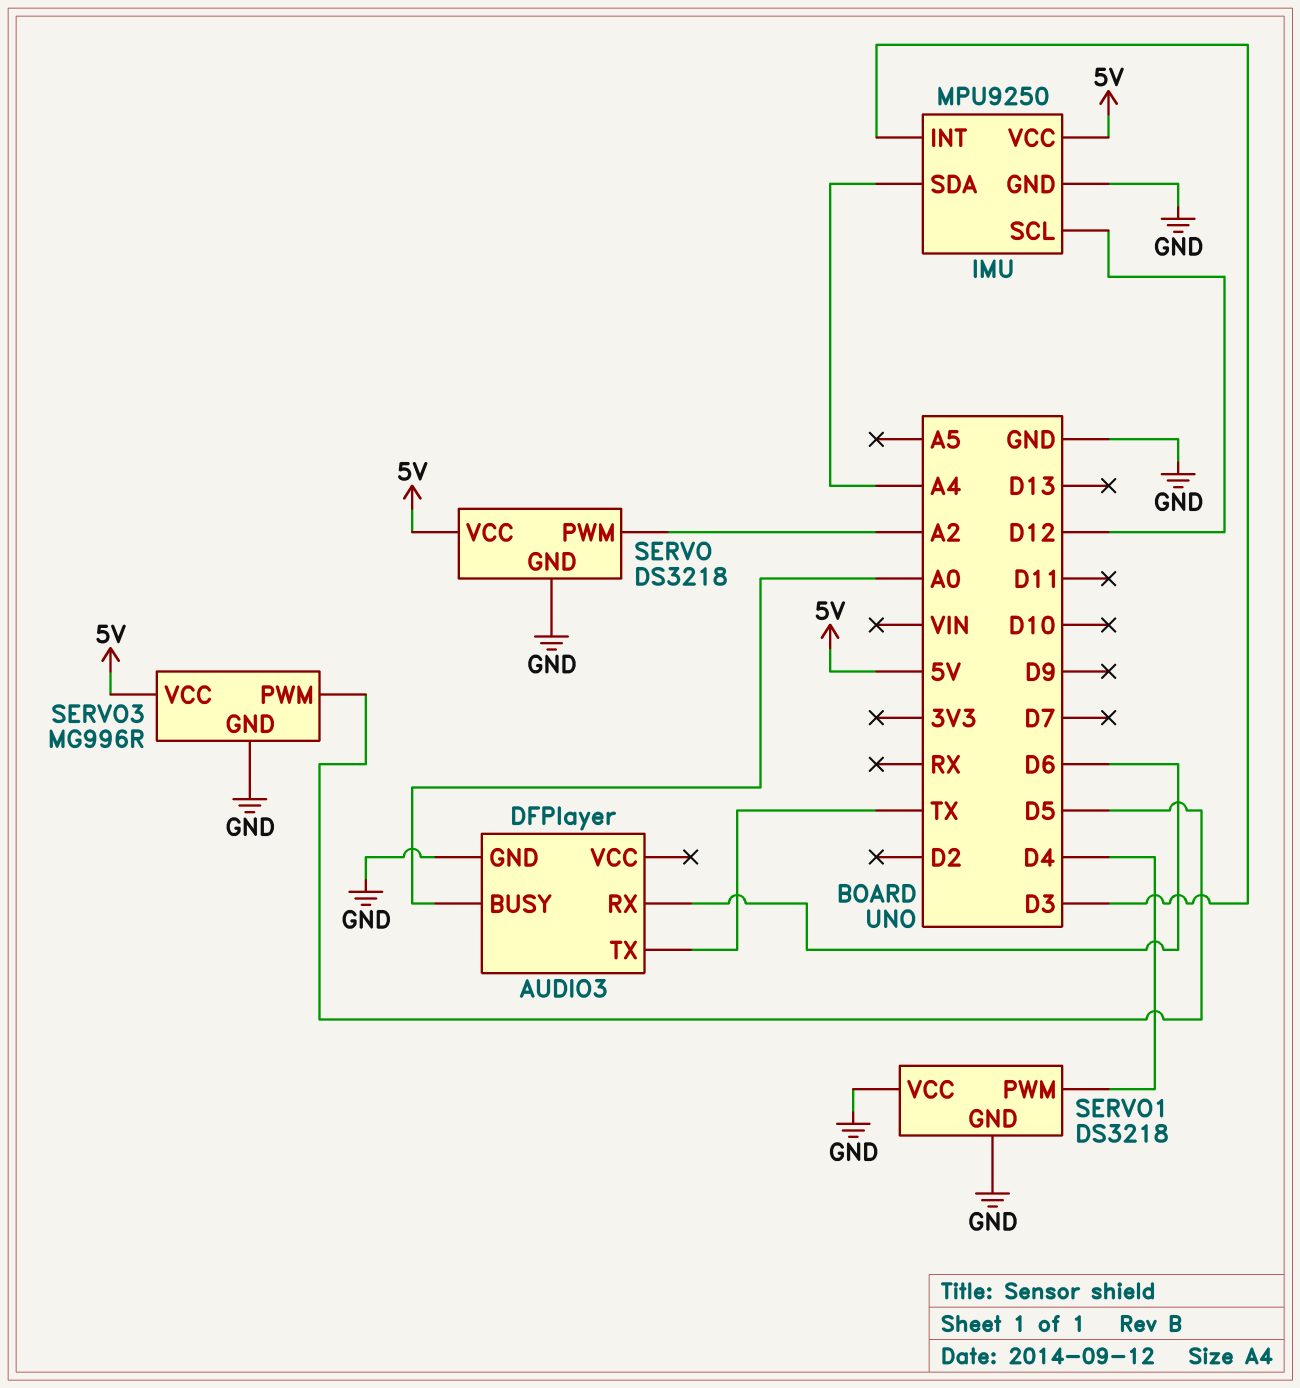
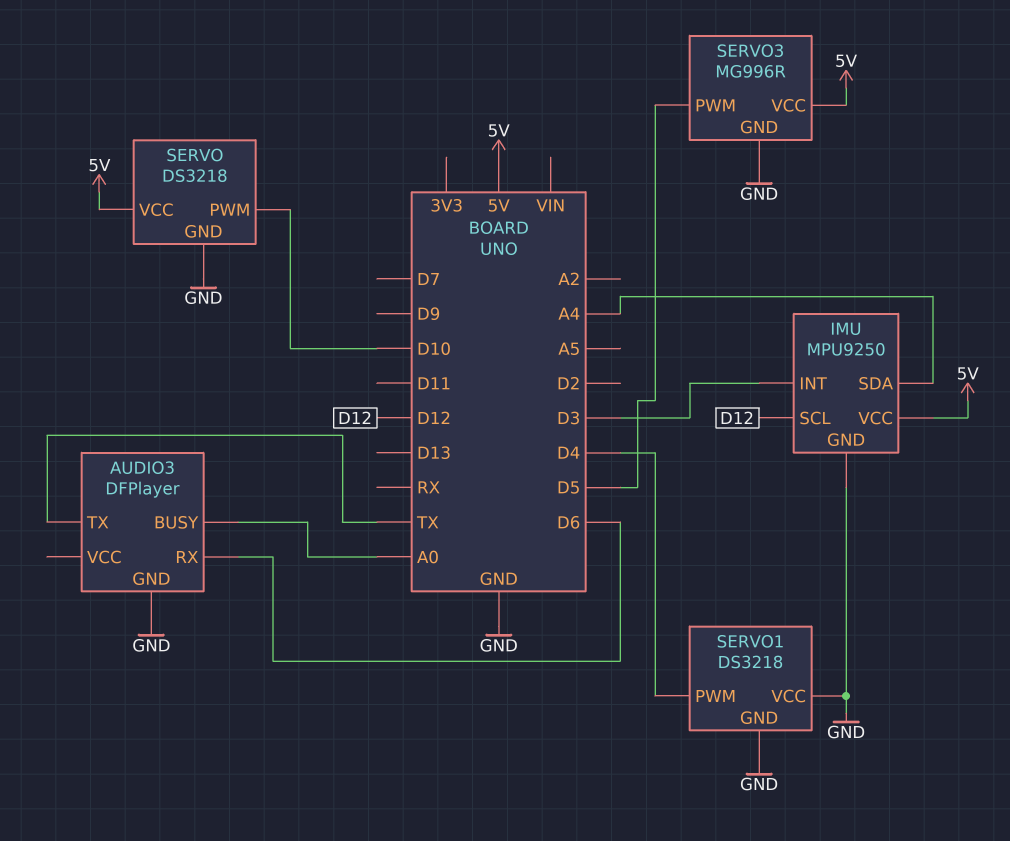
SERVO pin PWM: A2 -> D10

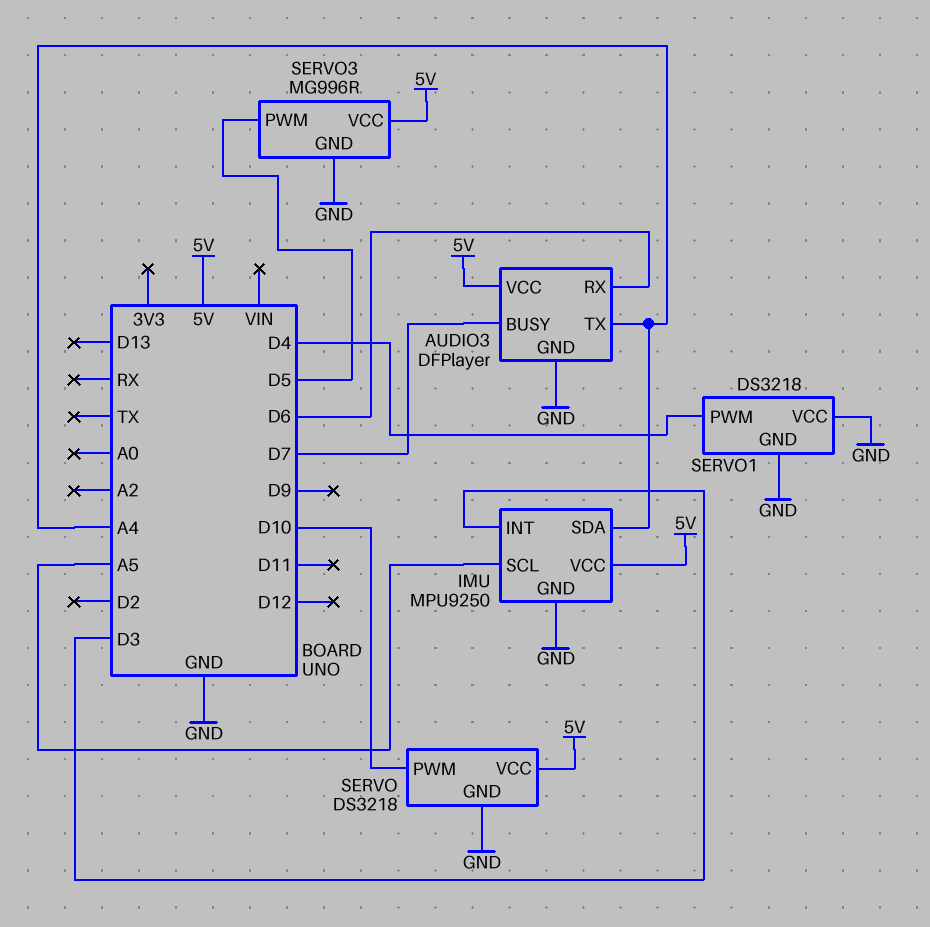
AUDIO3 pin BUSY: A0 -> D7
AUDIO3 pin TX: TX -> A4
AUDIO3 pin VCC: none -> 5V
IMU pin SCL: D12 -> A5

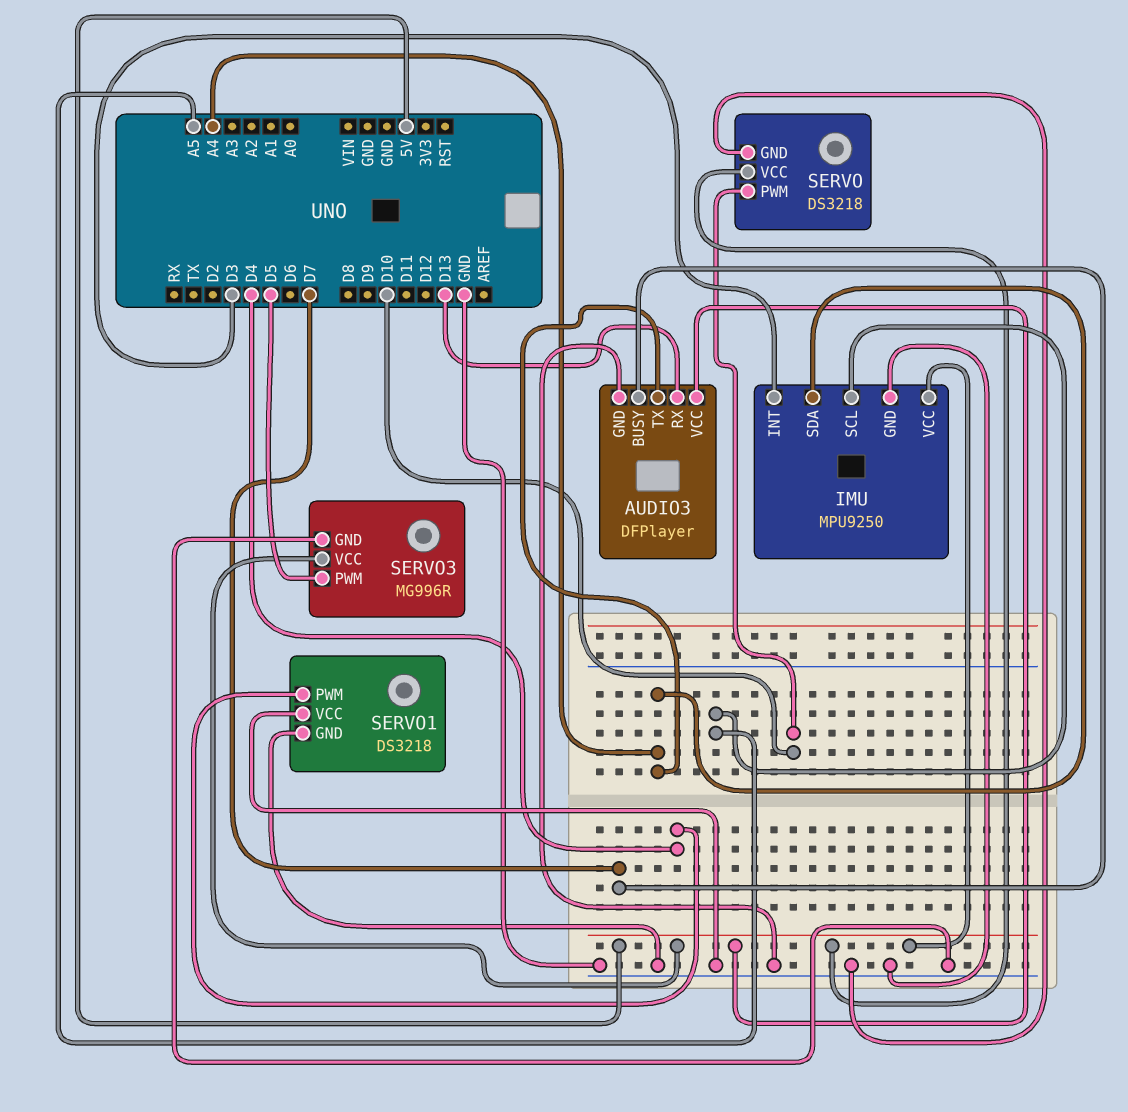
AUDIO3 pin RX: D6 -> D13

